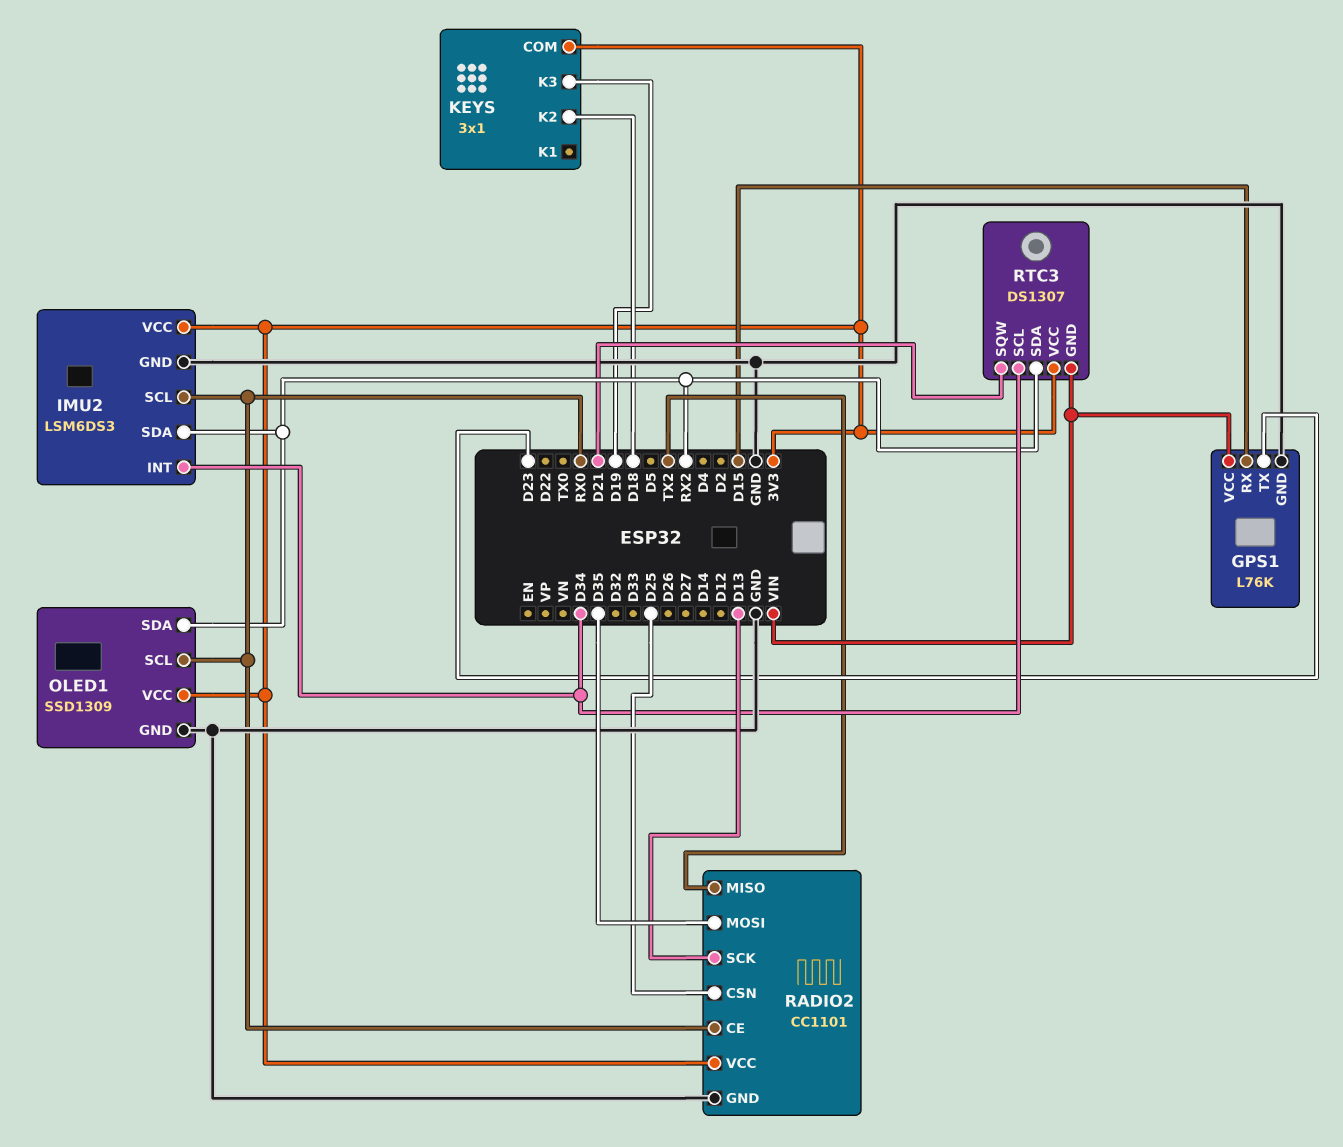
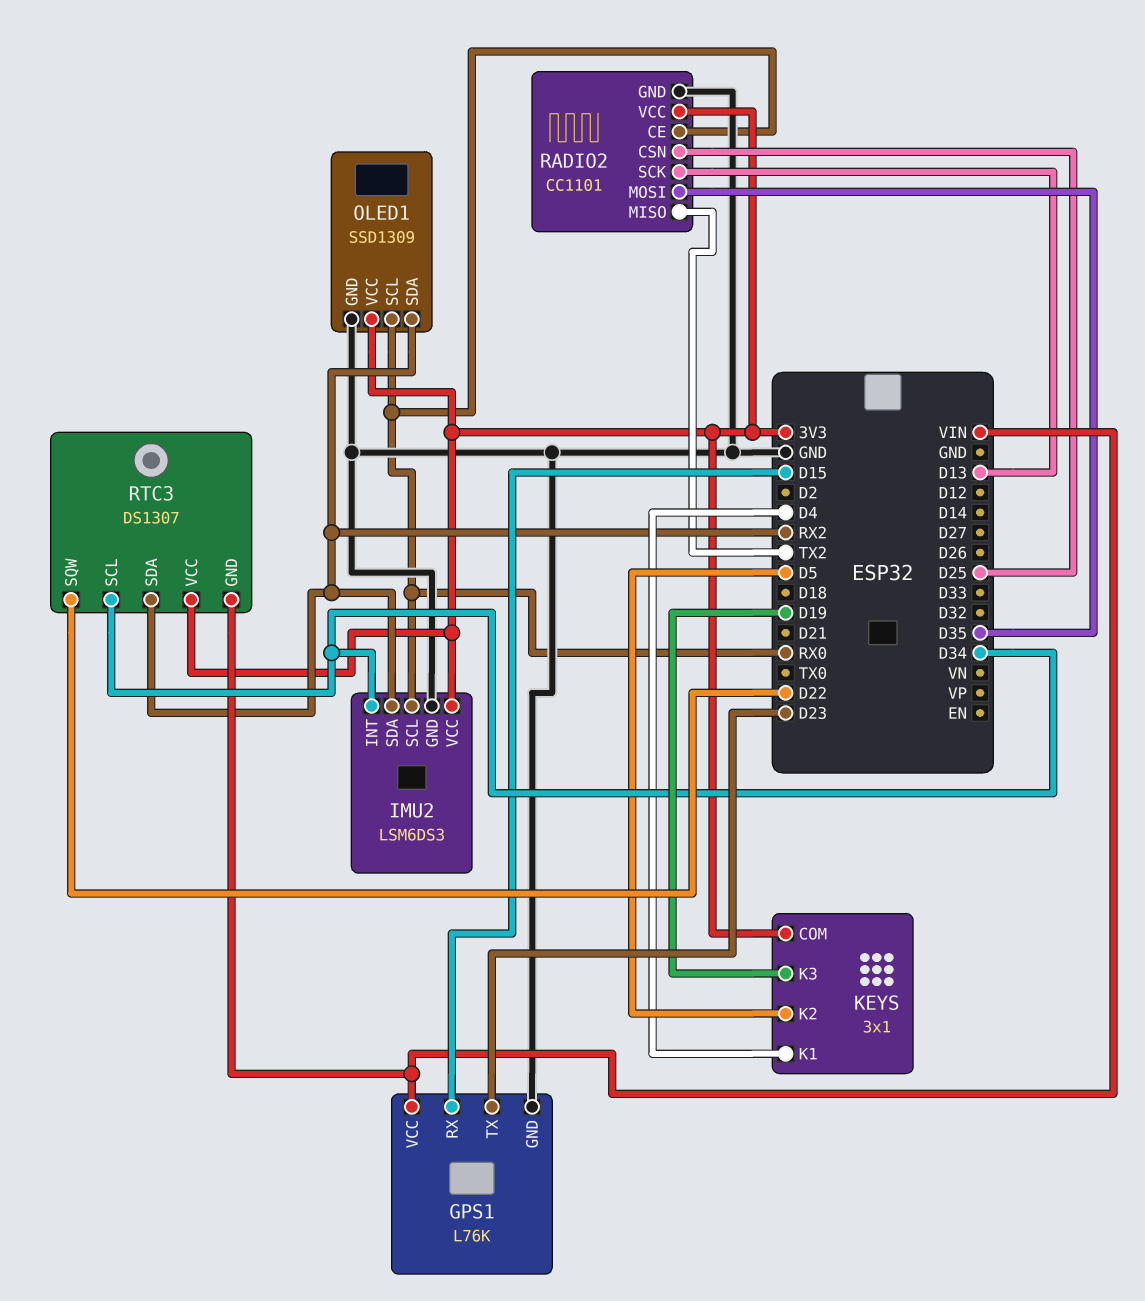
KEYS pin K1: none -> D4
KEYS pin K2: D18 -> D5
RTC3 pin SQW: D21 -> D22

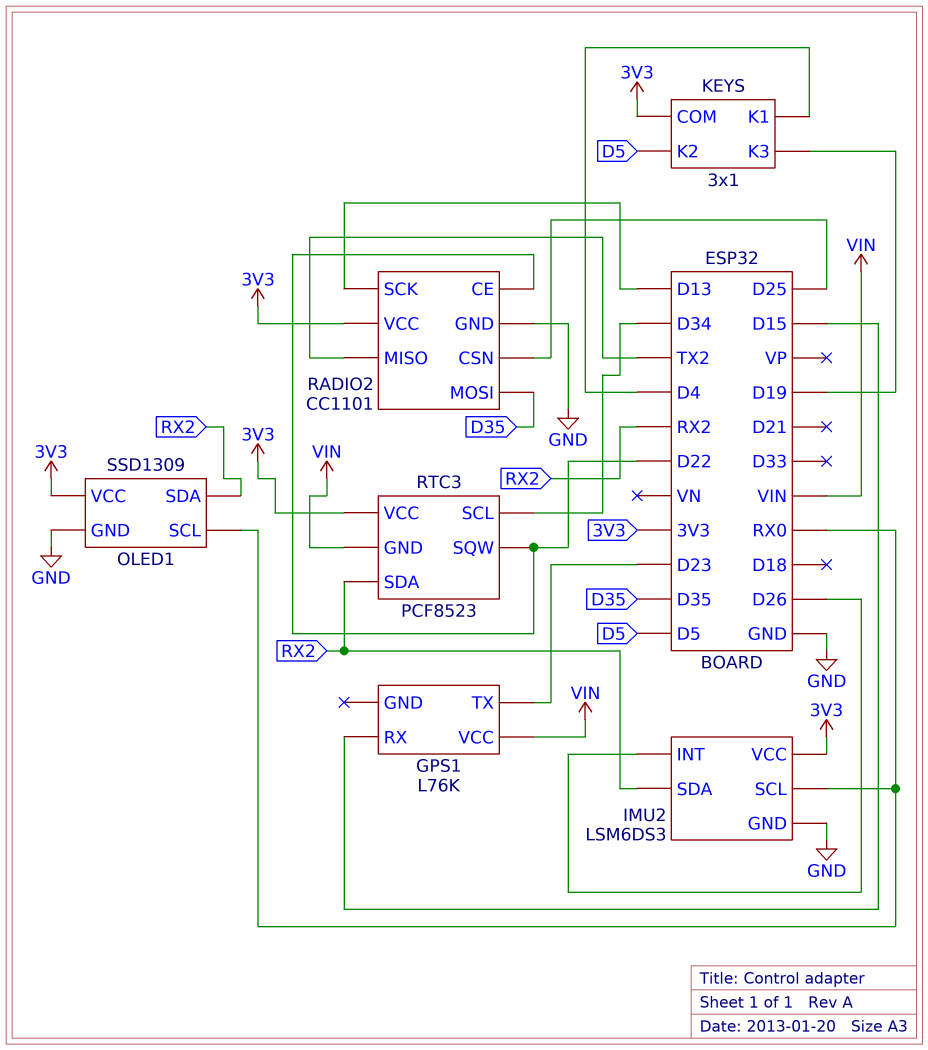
GPS1 pin GND: GND -> none
IMU2 pin INT: D34 -> D26
RADIO2 pin CE: RX0 -> D22
RTC3: DS1307 -> PCF8523

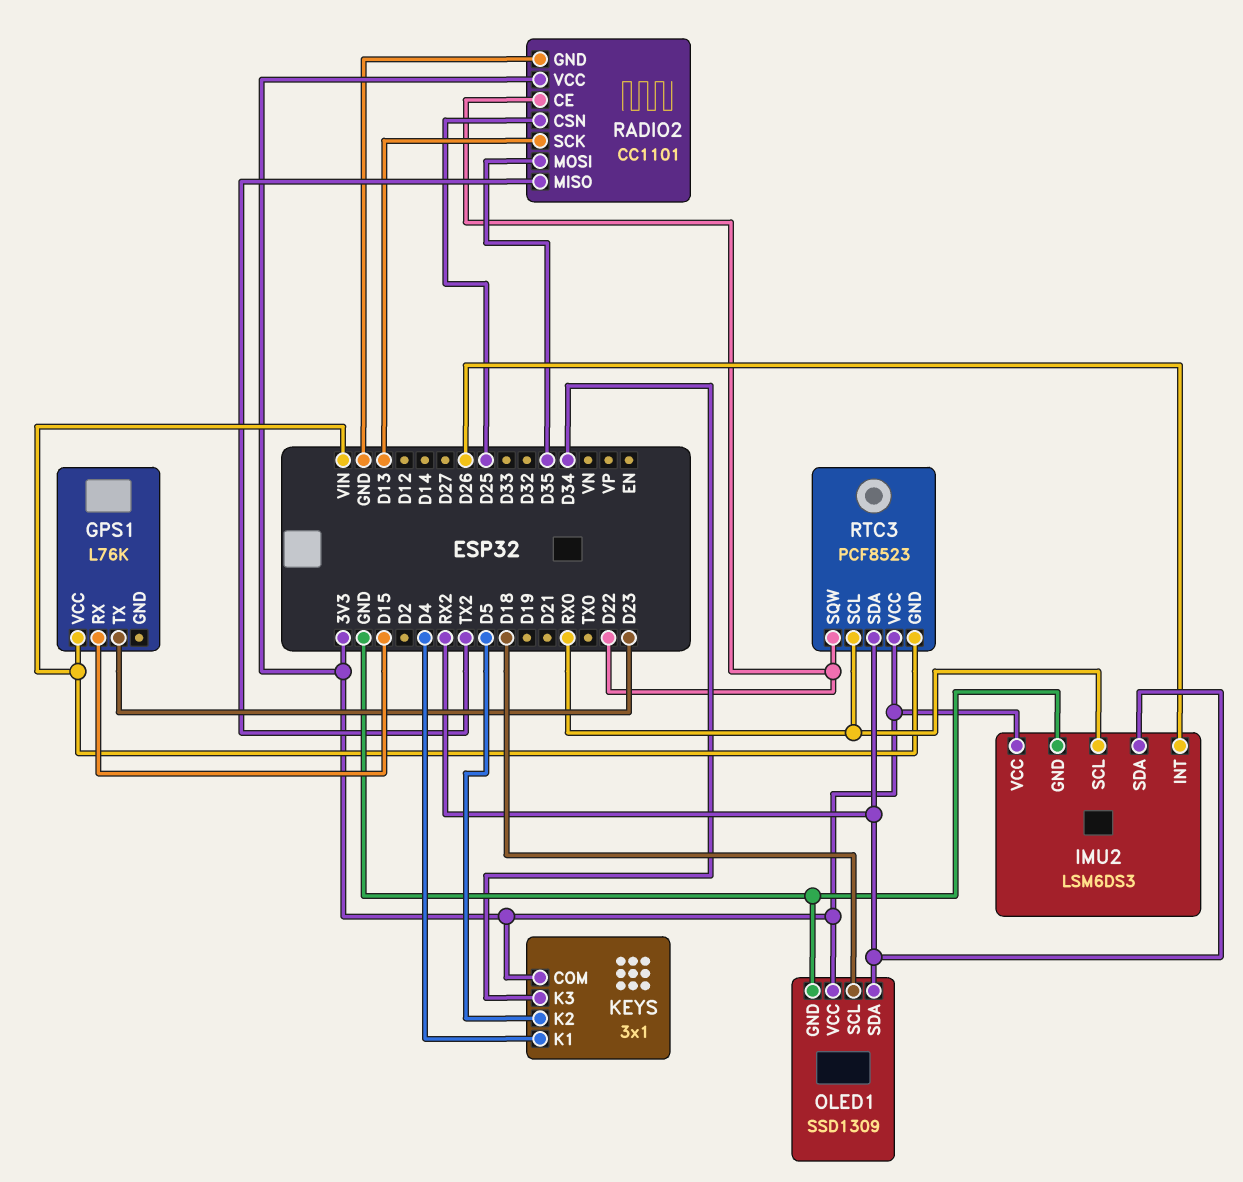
KEYS pin K3: D19 -> D34
OLED1 pin SCL: RX0 -> D18
RTC3 pin SCL: D34 -> RX0

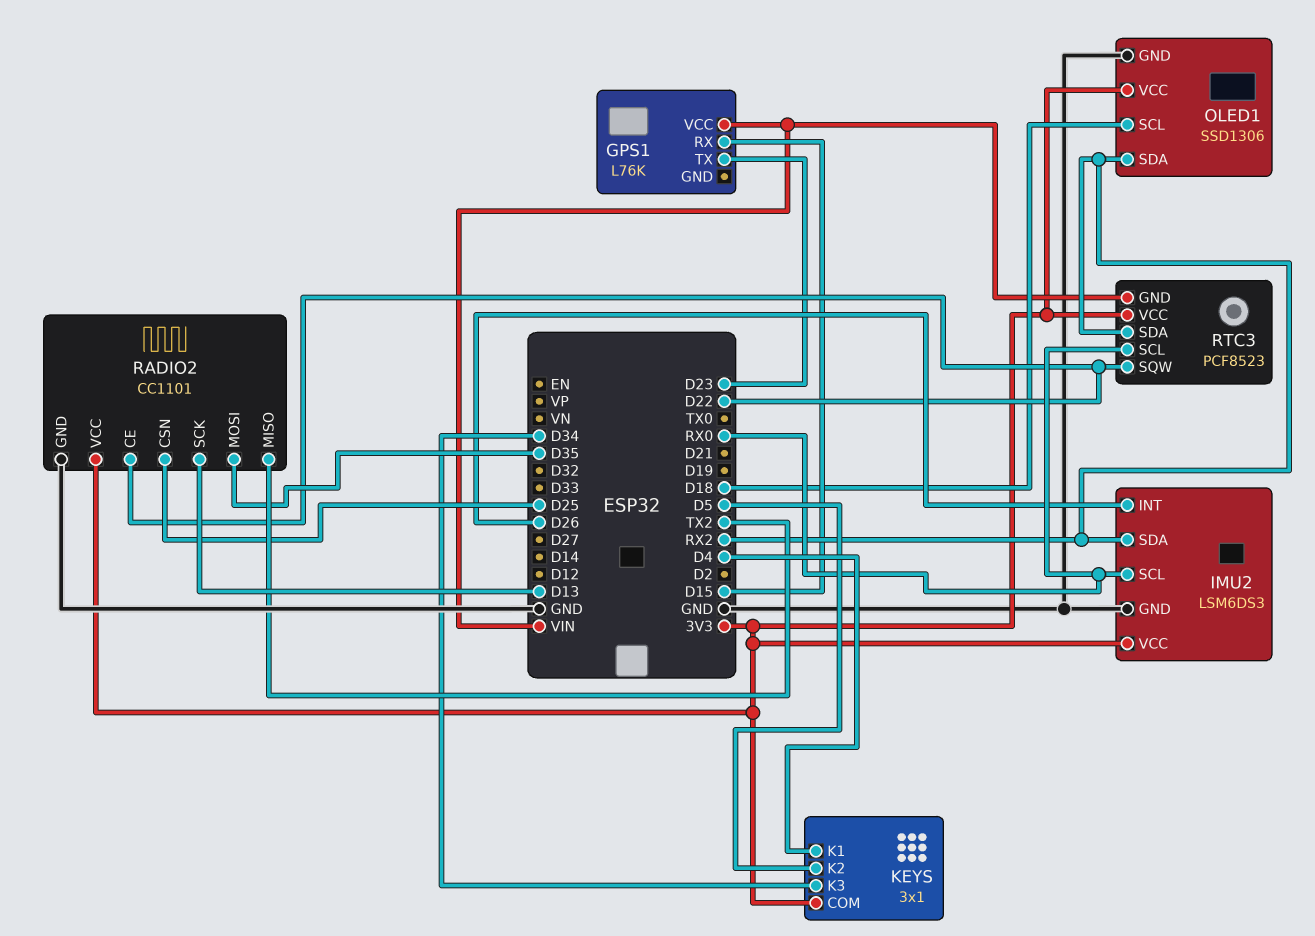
OLED1: SSD1309 -> SSD1306

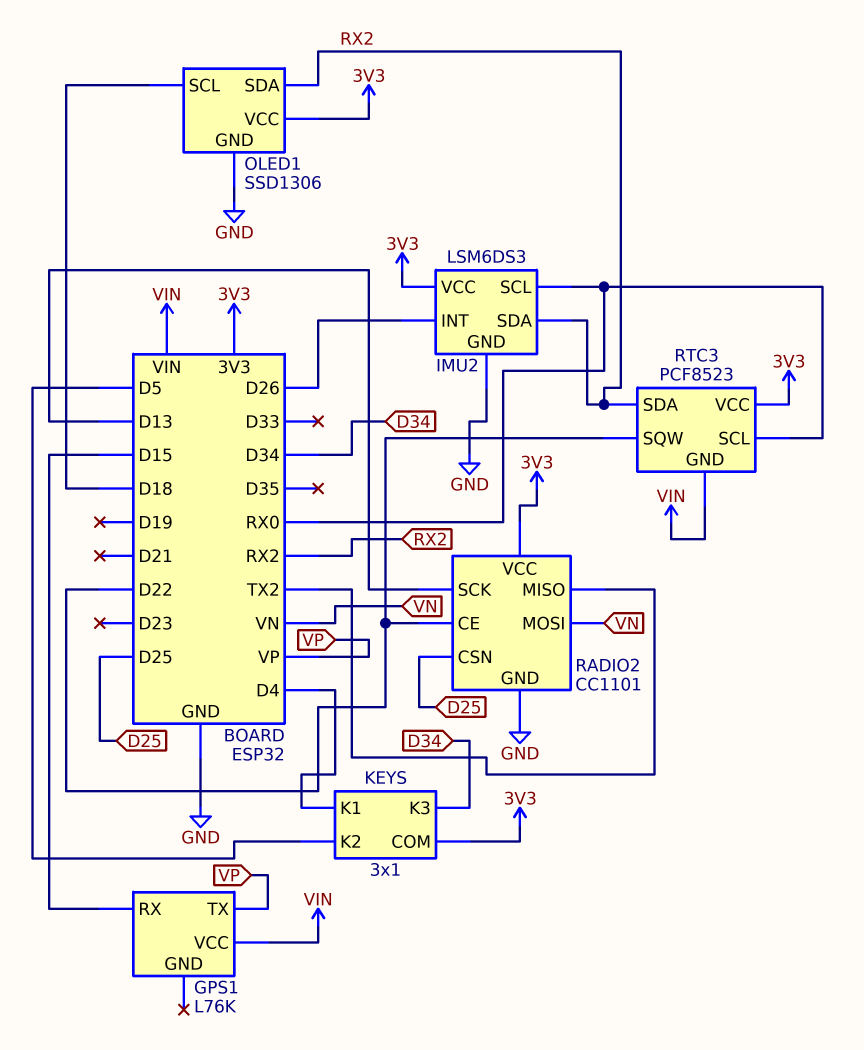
GPS1 pin TX: D23 -> VP
RADIO2 pin MOSI: D35 -> VN

